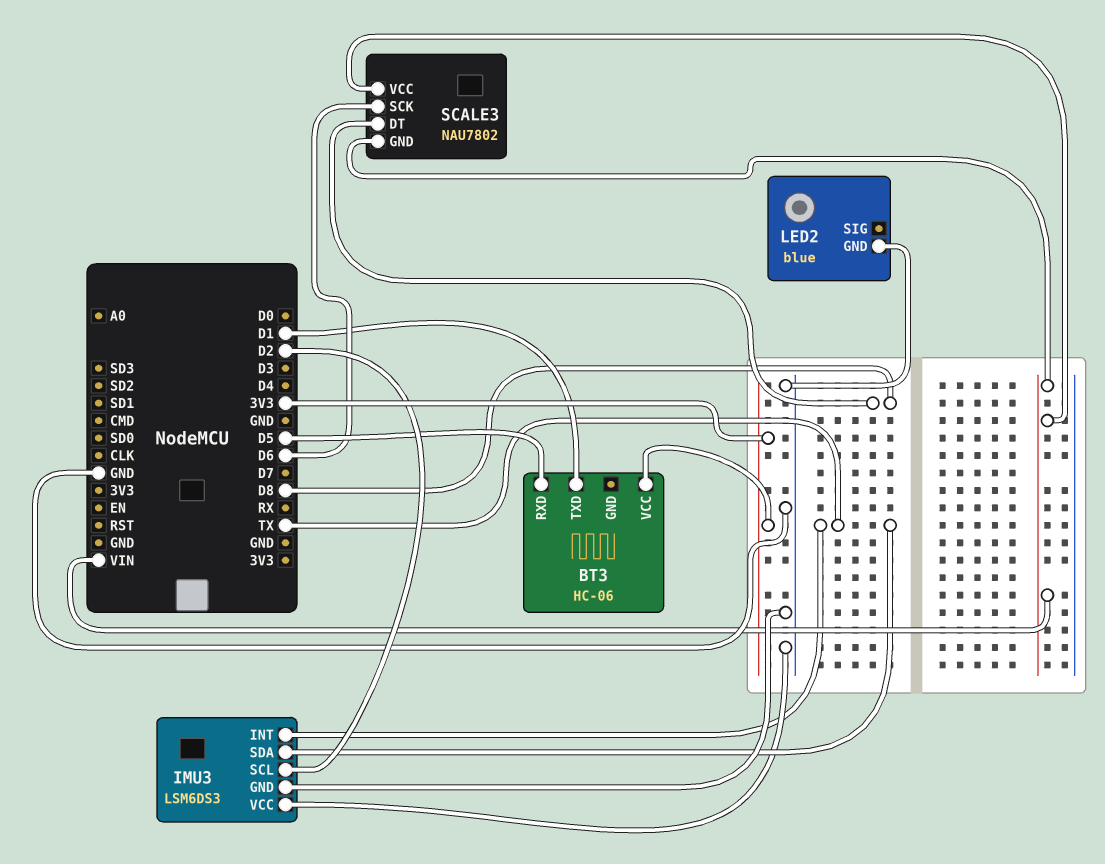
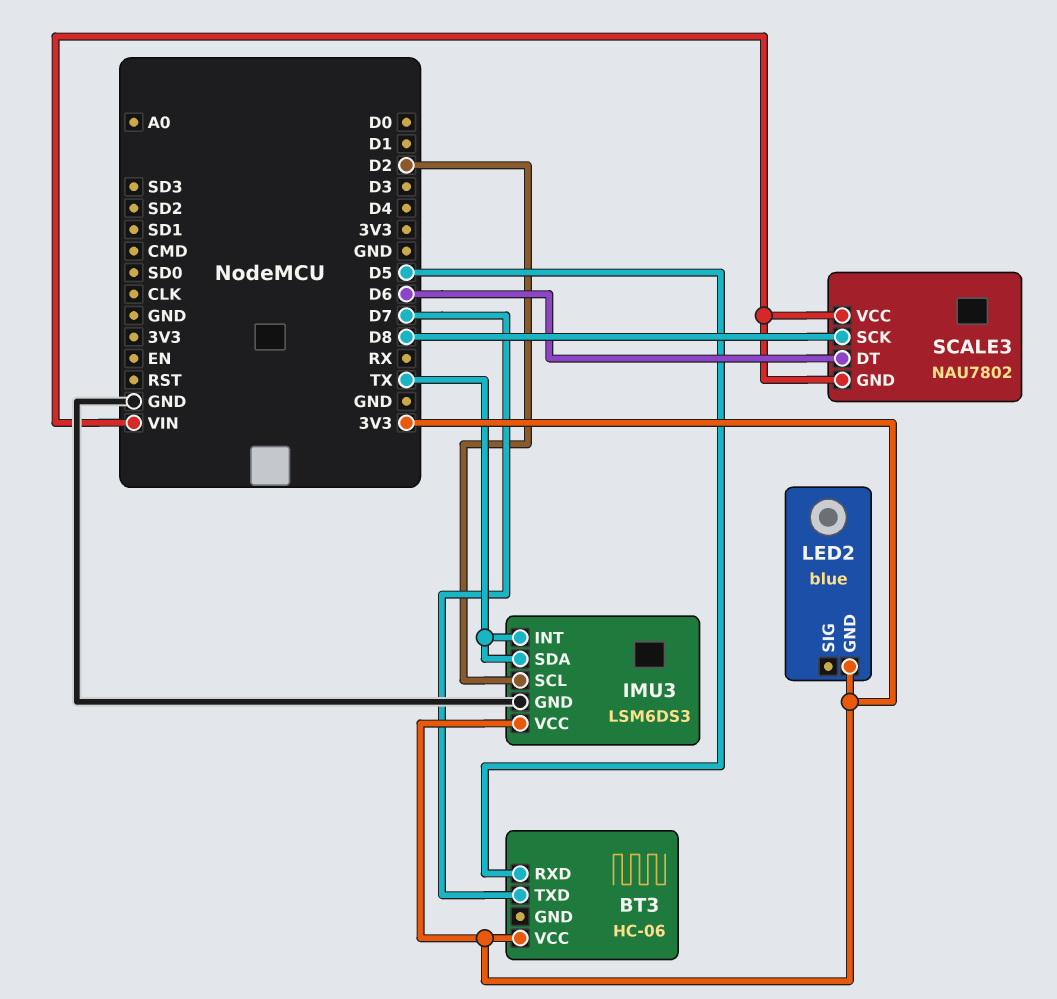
BT3 pin TXD: D1 -> D7
IMU3 pin VCC: GND -> 3V3
LED2 pin GND: GND -> 3V3
SCALE3 pin DT: D8 -> D6
SCALE3 pin SCK: D6 -> D8

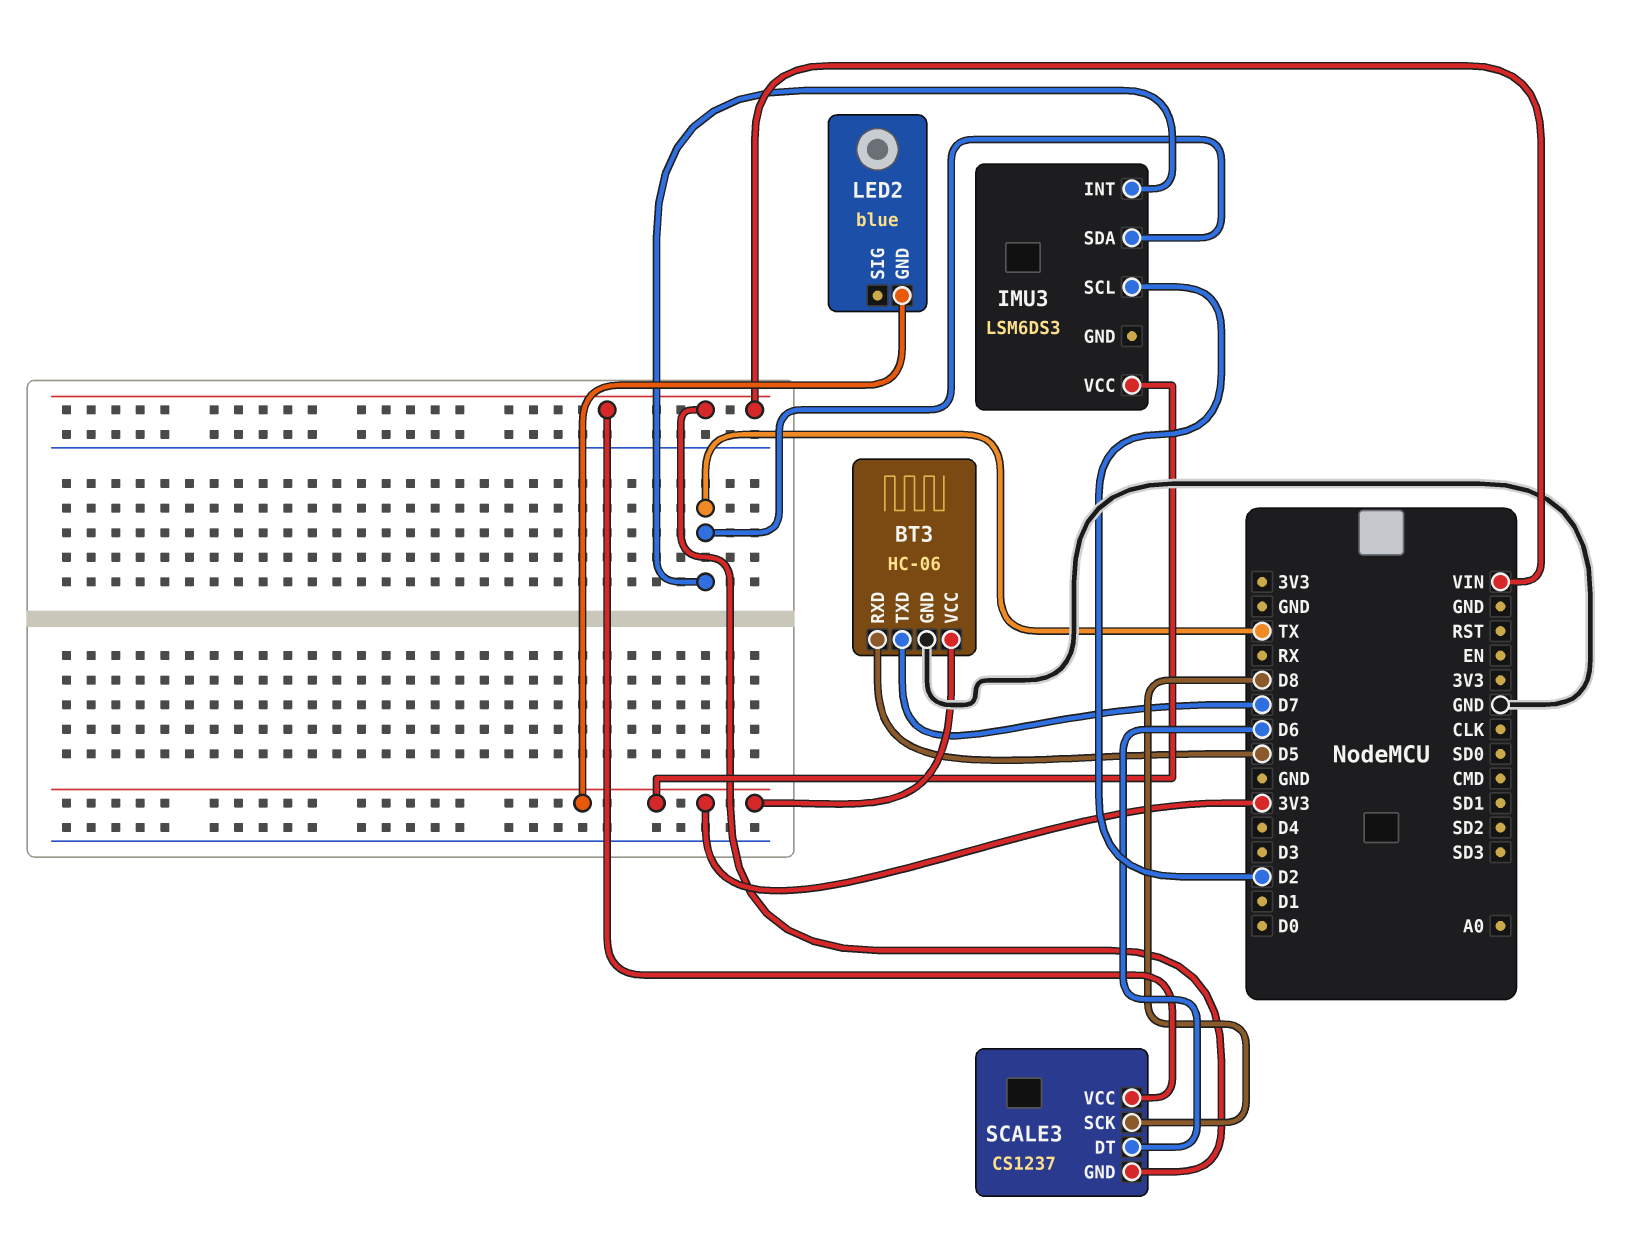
BT3 pin GND: none -> GND
IMU3 pin GND: GND -> none
SCALE3: NAU7802 -> CS1237

